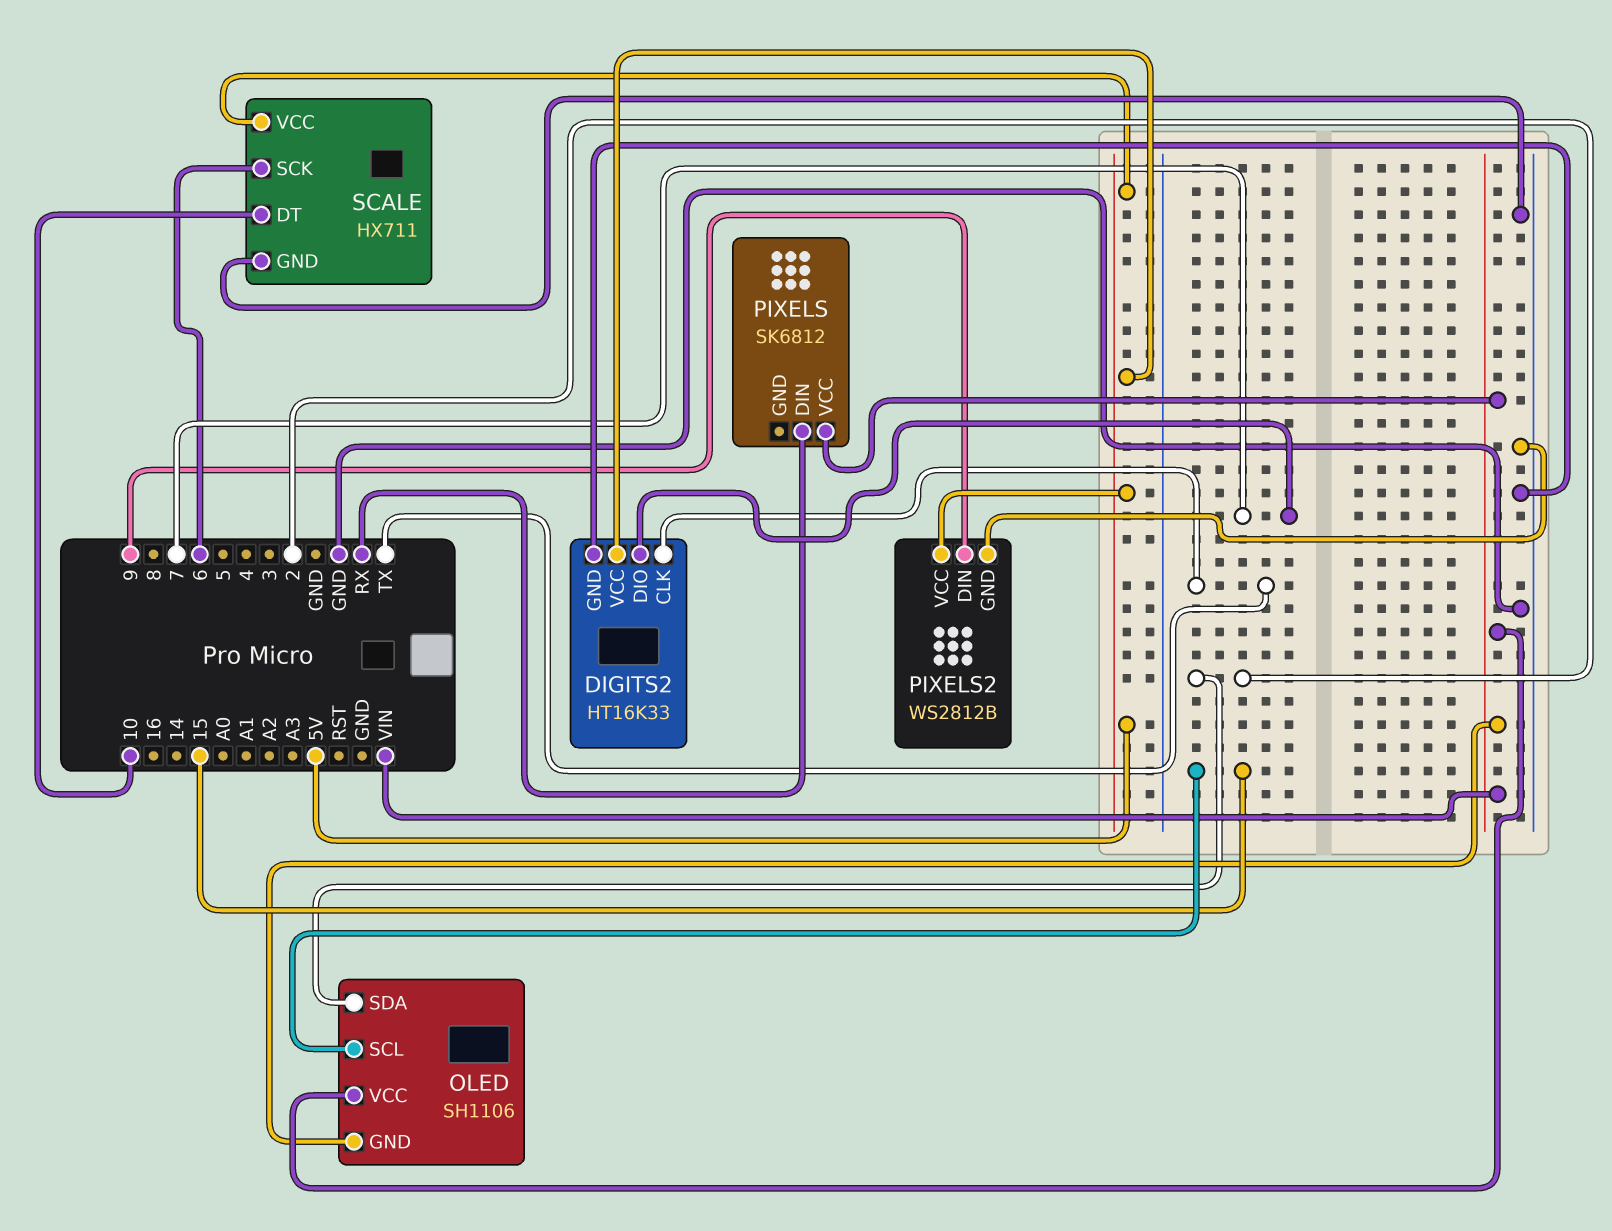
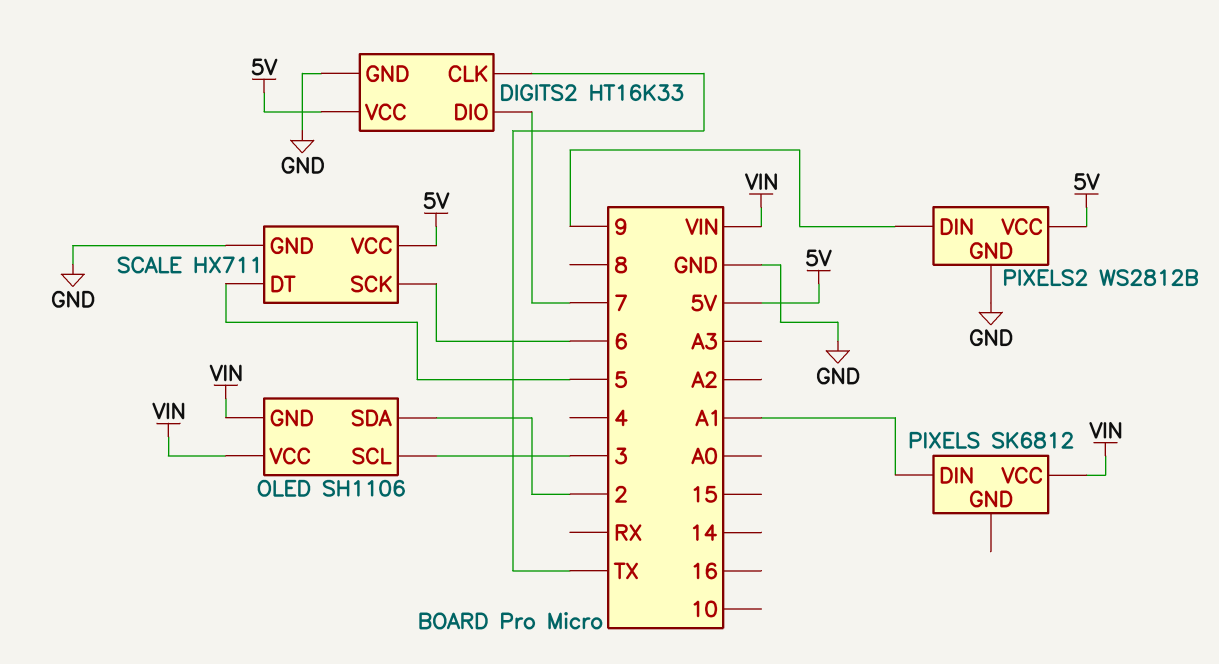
OLED pin SCL: 15 -> 3
PIXELS pin DIN: RX -> A1
SCALE pin DT: 10 -> 5

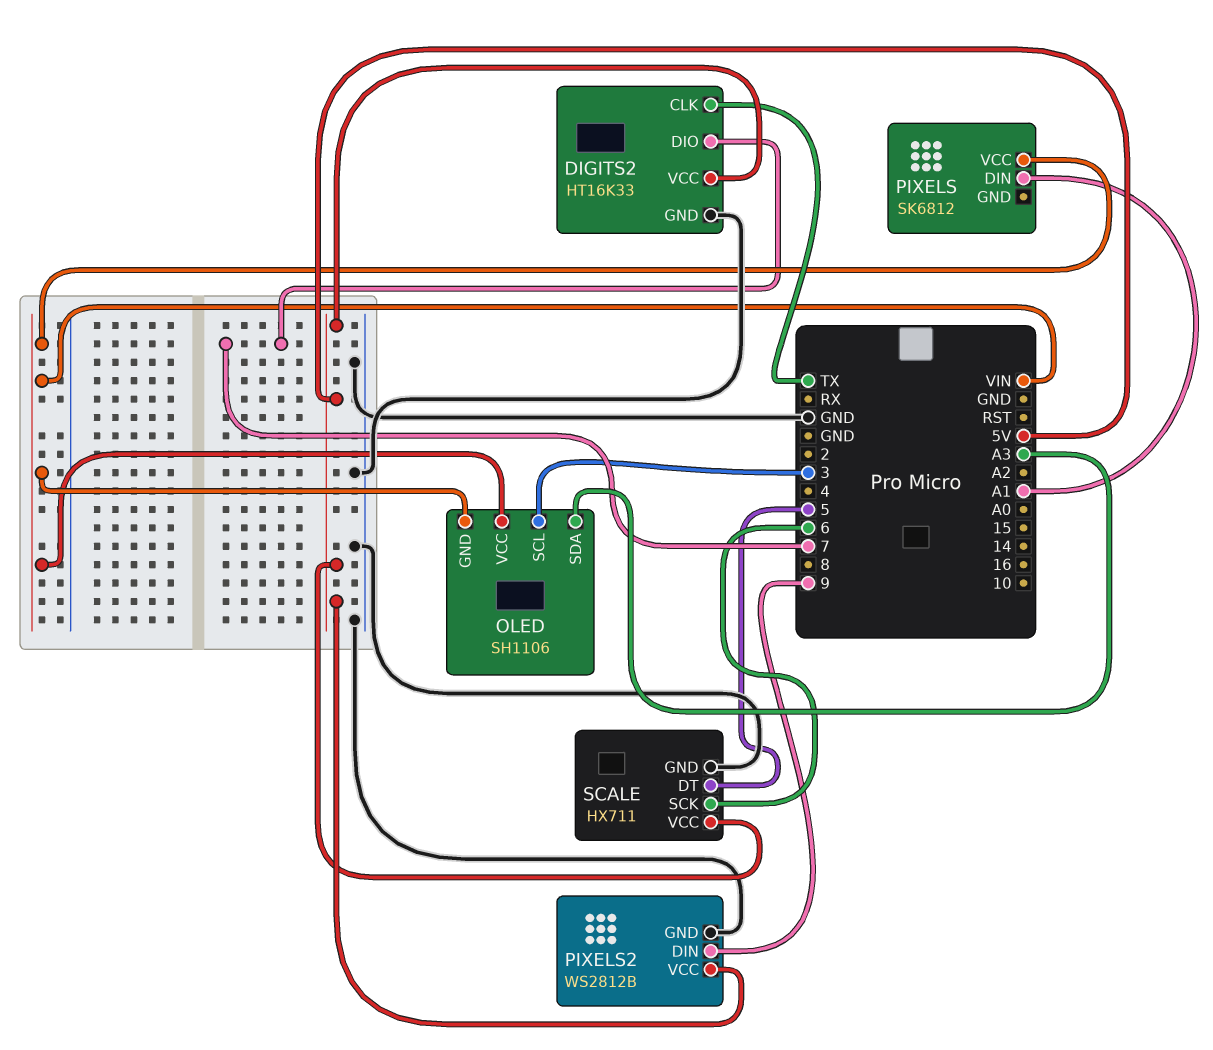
OLED pin SDA: 2 -> A3

